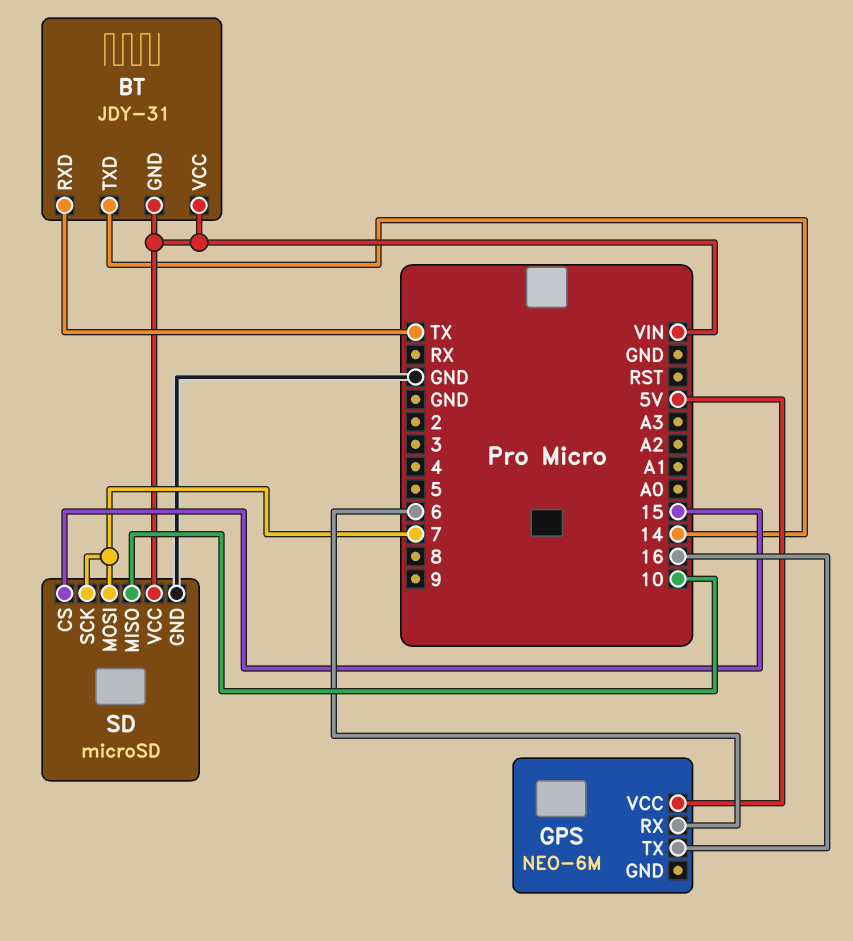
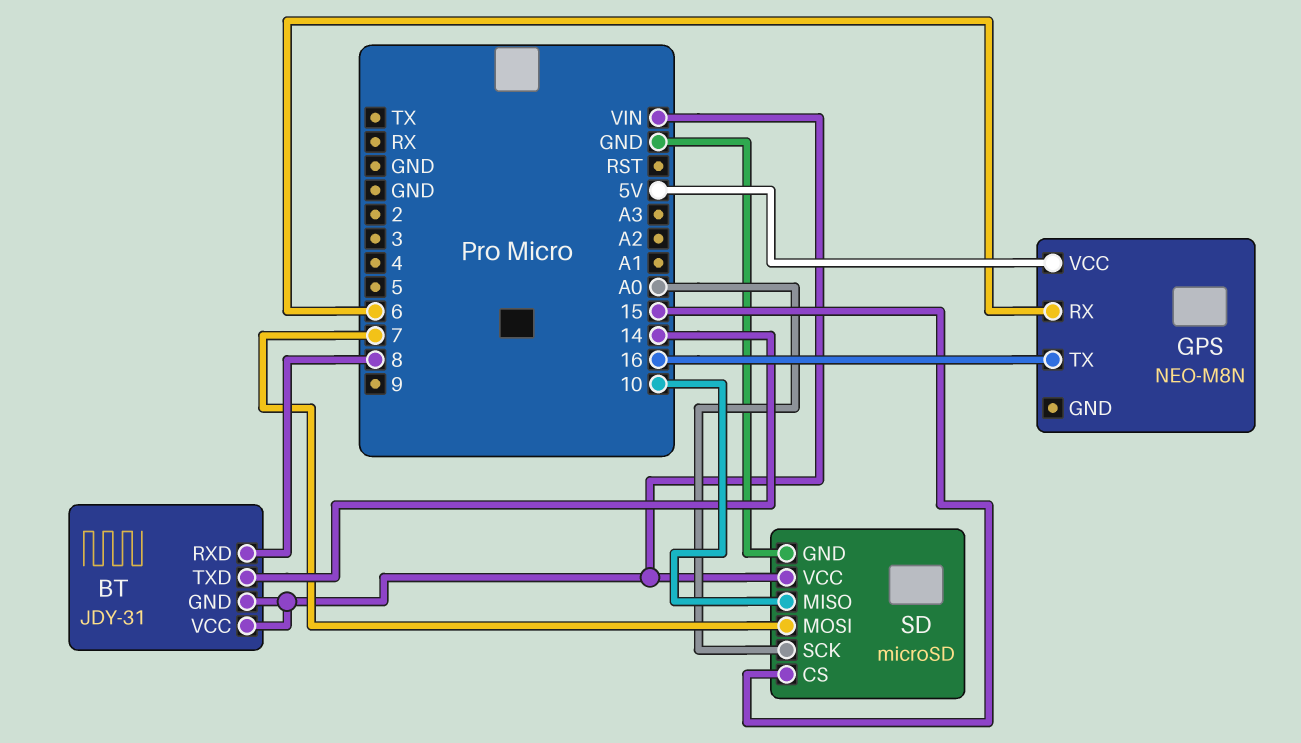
BT pin RXD: TX -> 8
GPS: NEO-6M -> NEO-M8N
SD pin SCK: 7 -> A0

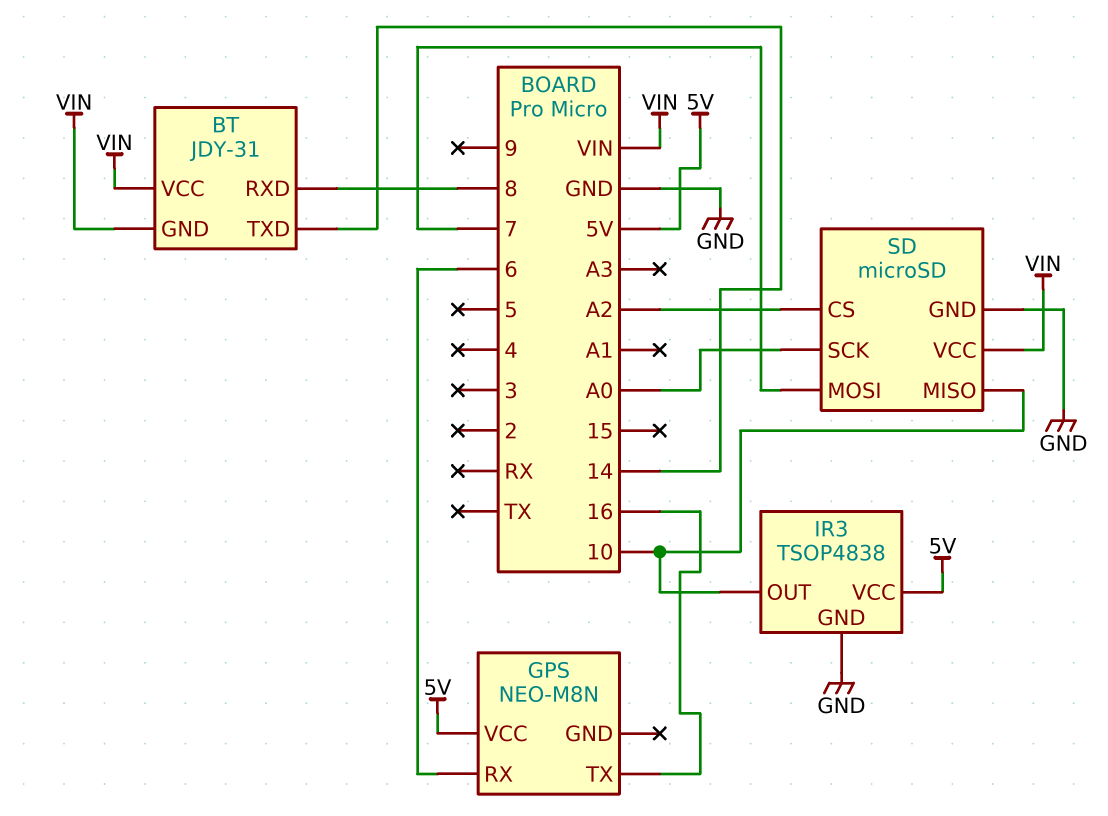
IR3: none -> TSOP4838
IR3 pin GND: none -> GND
IR3 pin OUT: none -> 10
IR3 pin VCC: none -> 5V
SD pin CS: 15 -> A2

